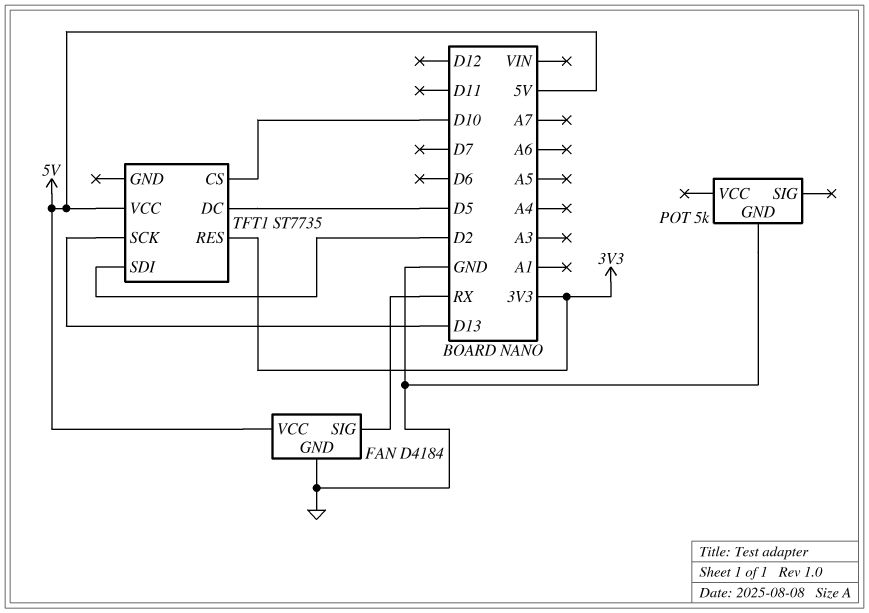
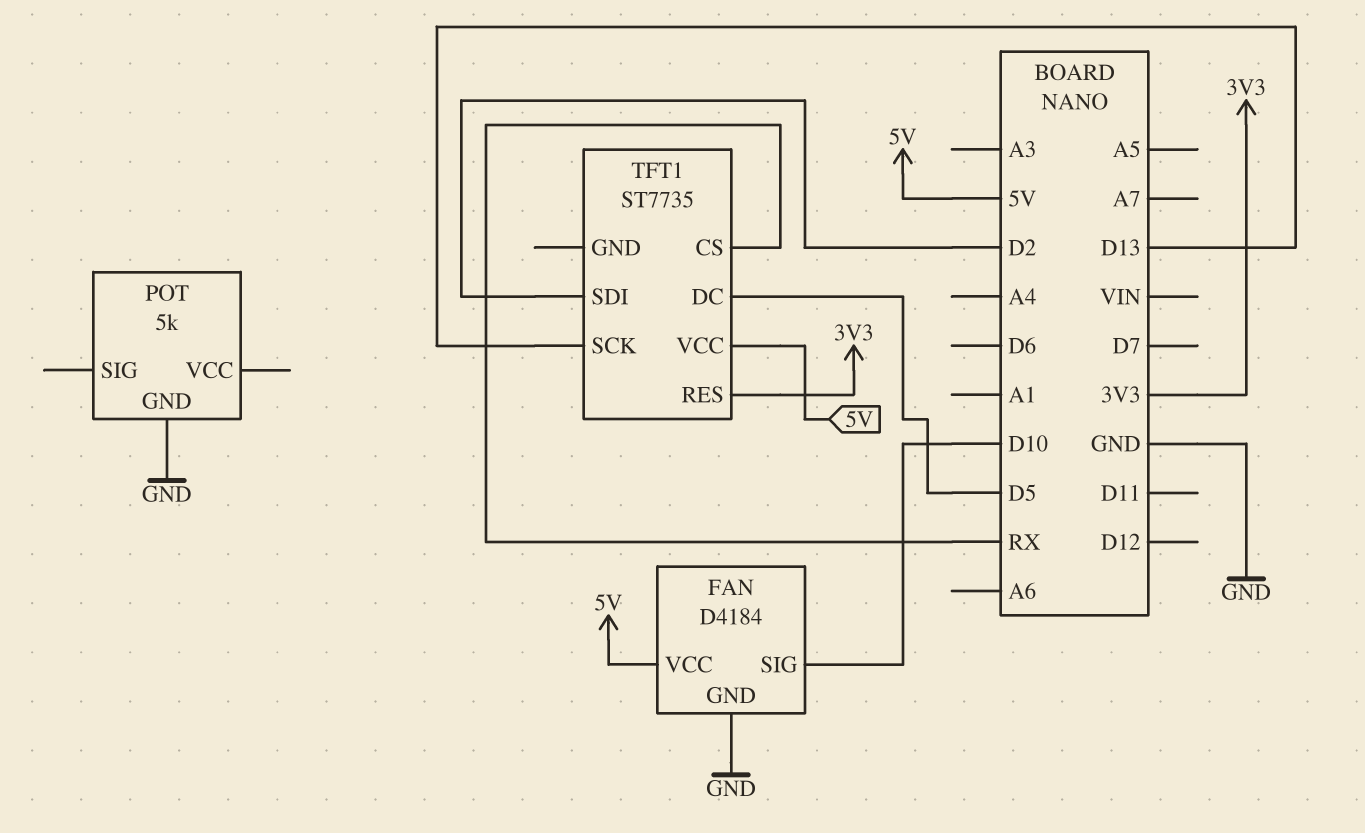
FAN pin SIG: RX -> D10
TFT1 pin CS: D10 -> RX

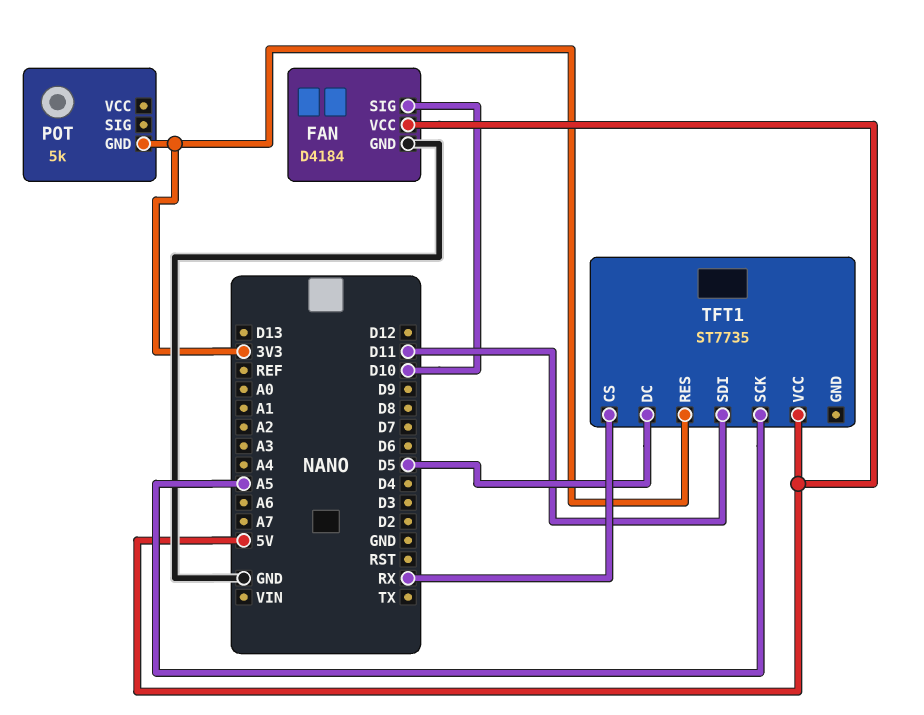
POT pin GND: GND -> 3V3
TFT1 pin SCK: D13 -> A5
TFT1 pin SDI: D2 -> D11

